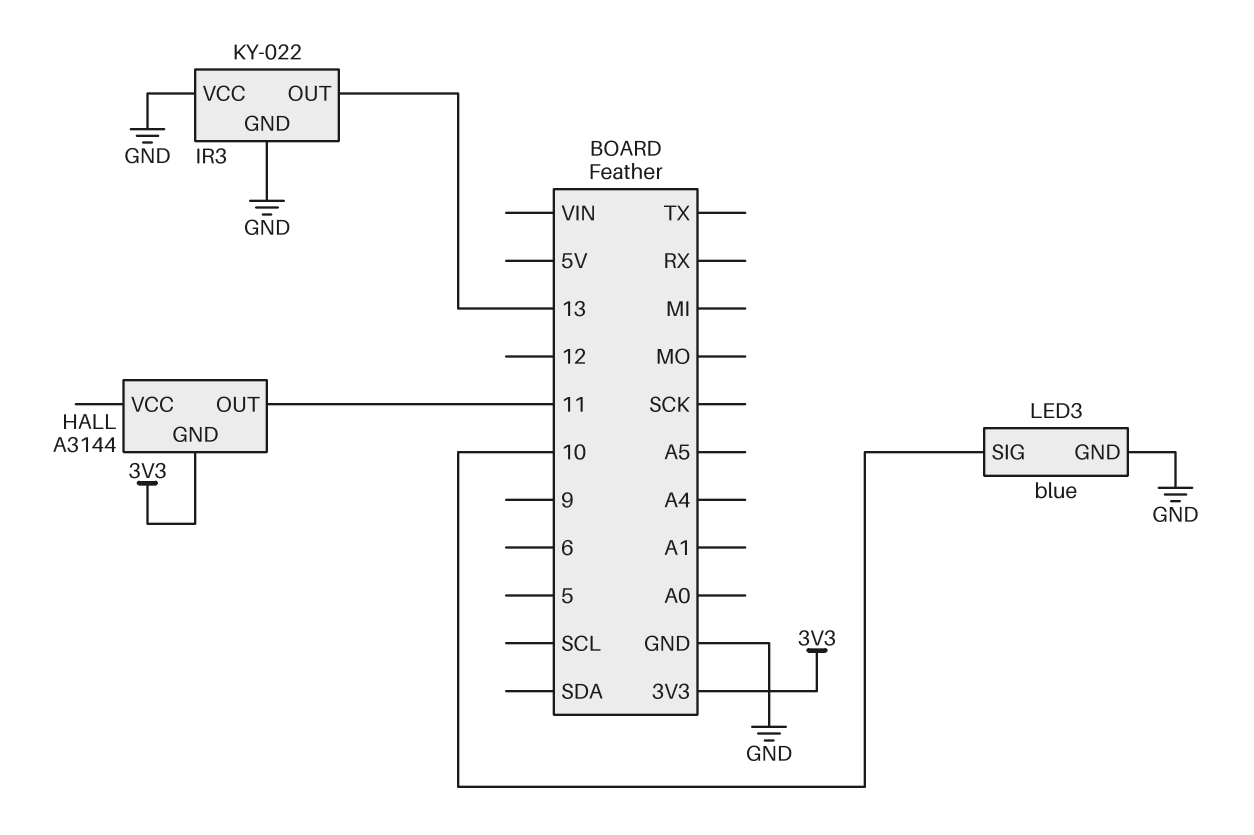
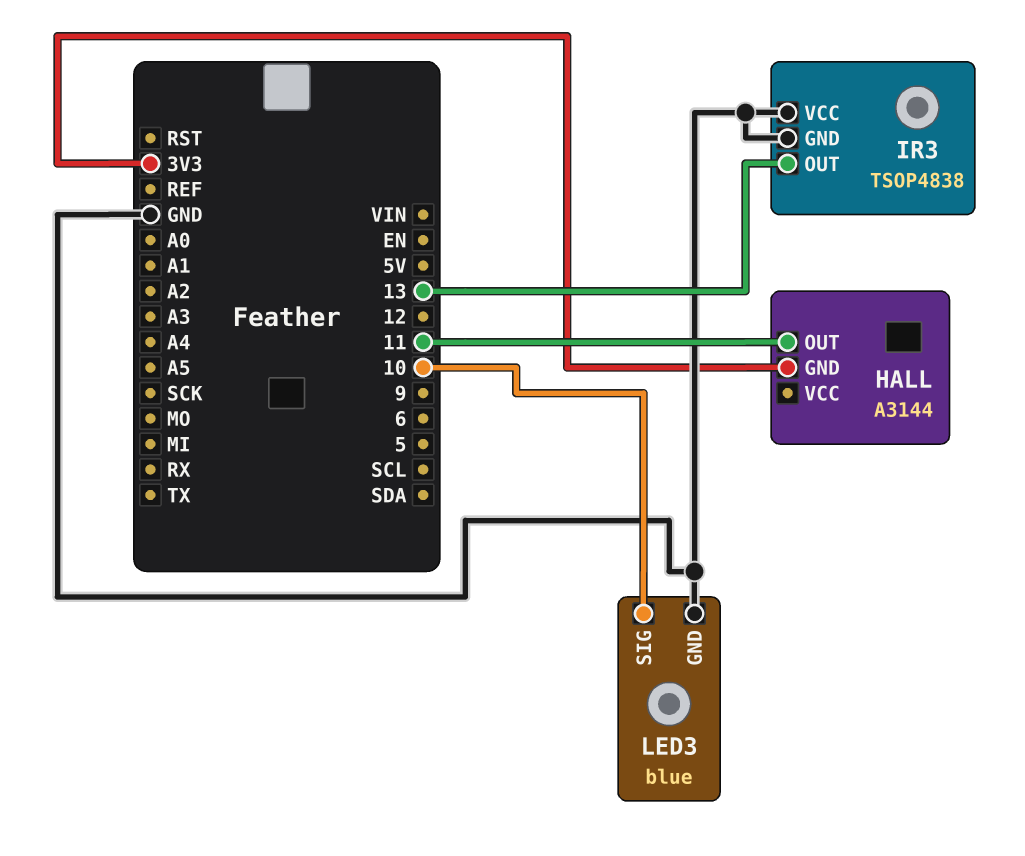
IR3: KY-022 -> TSOP4838

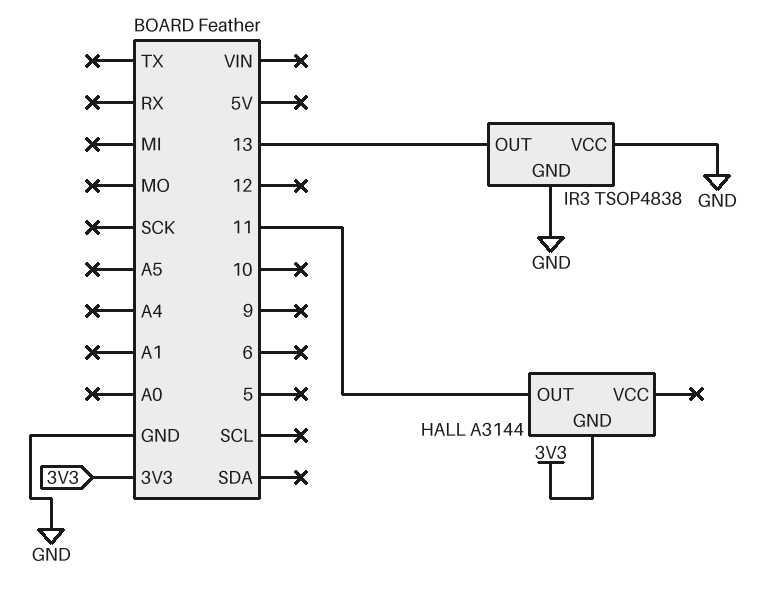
LED3: blue -> none
LED3 pin GND: GND -> none
LED3 pin SIG: 10 -> none

